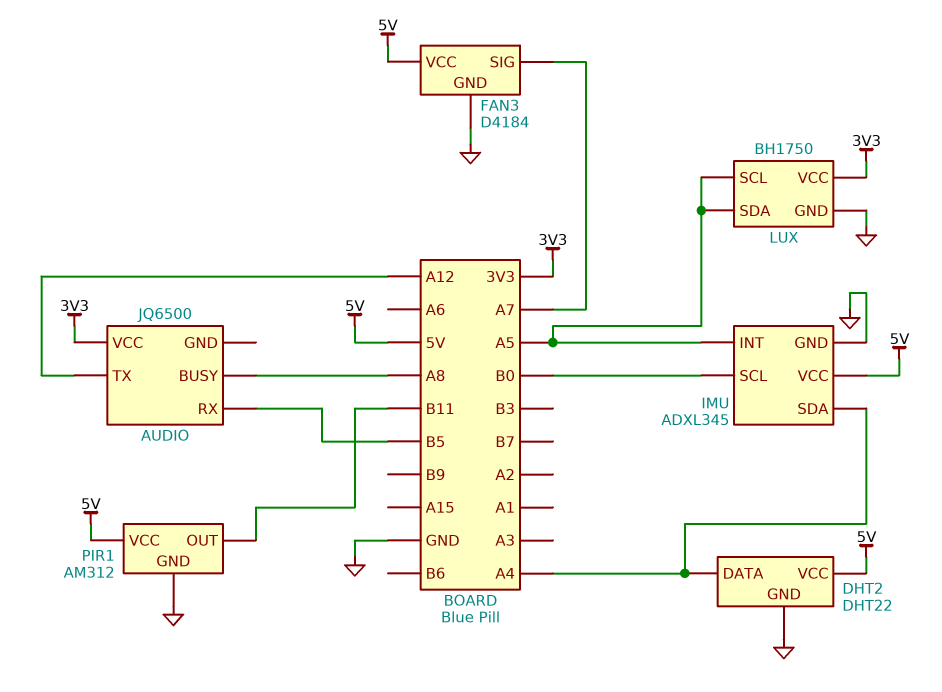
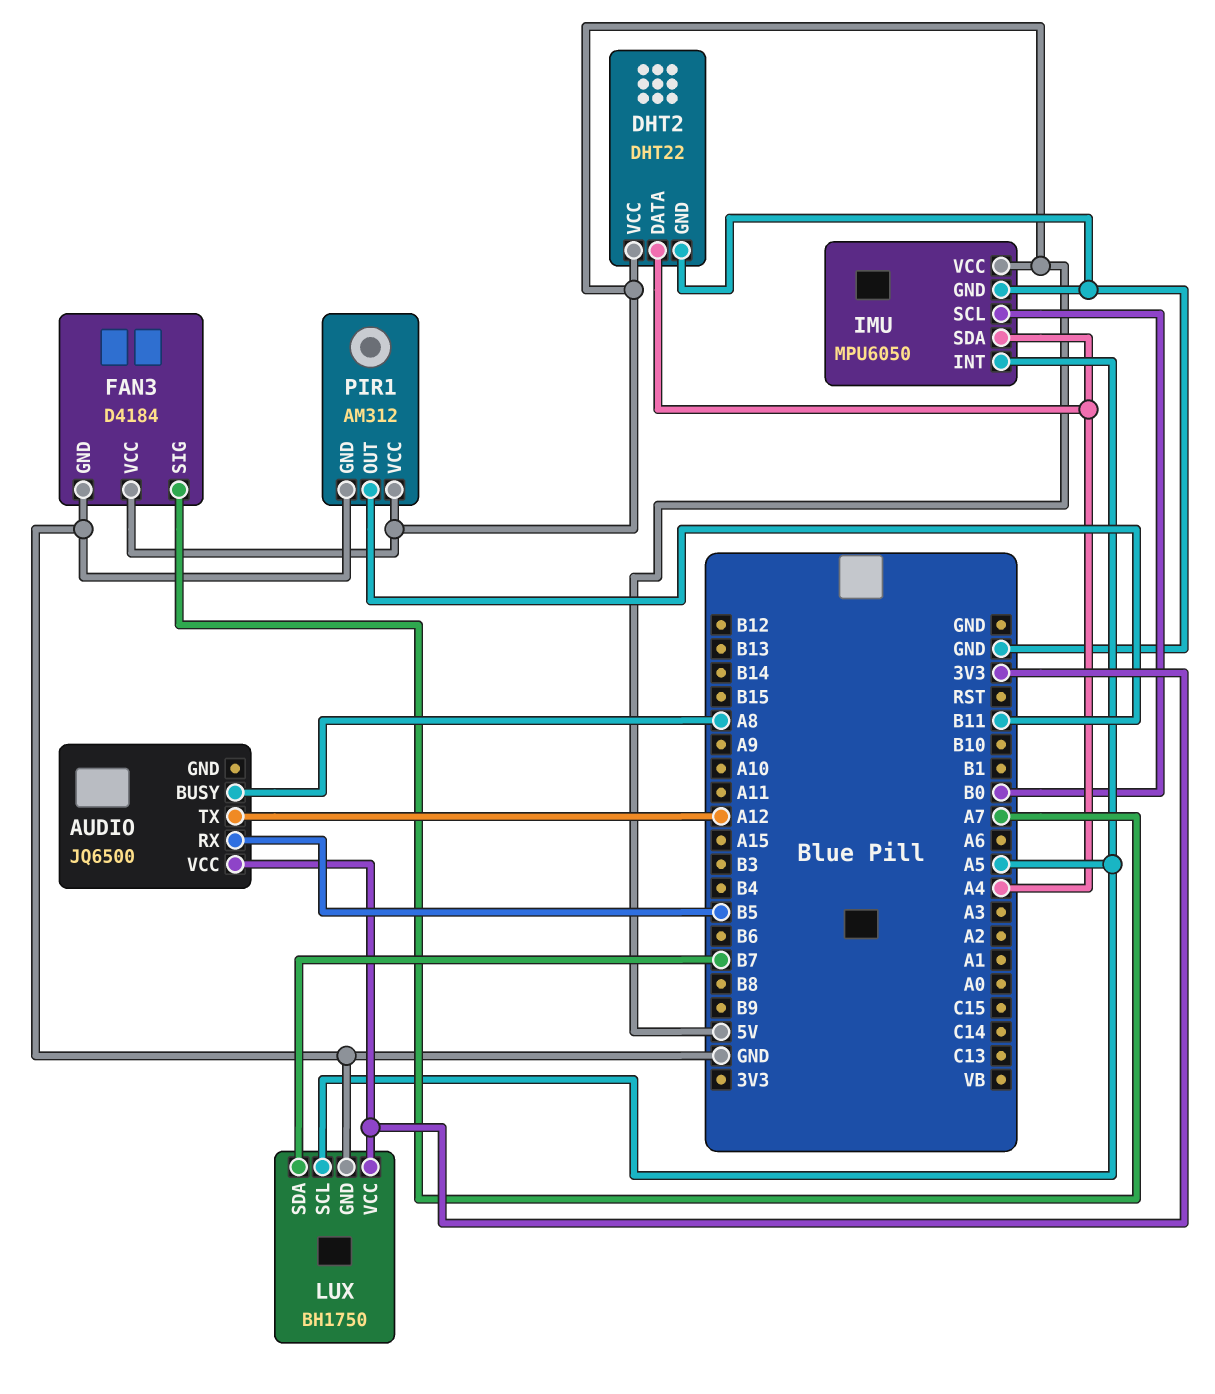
IMU: ADXL345 -> MPU6050
LUX pin SDA: A5 -> B7

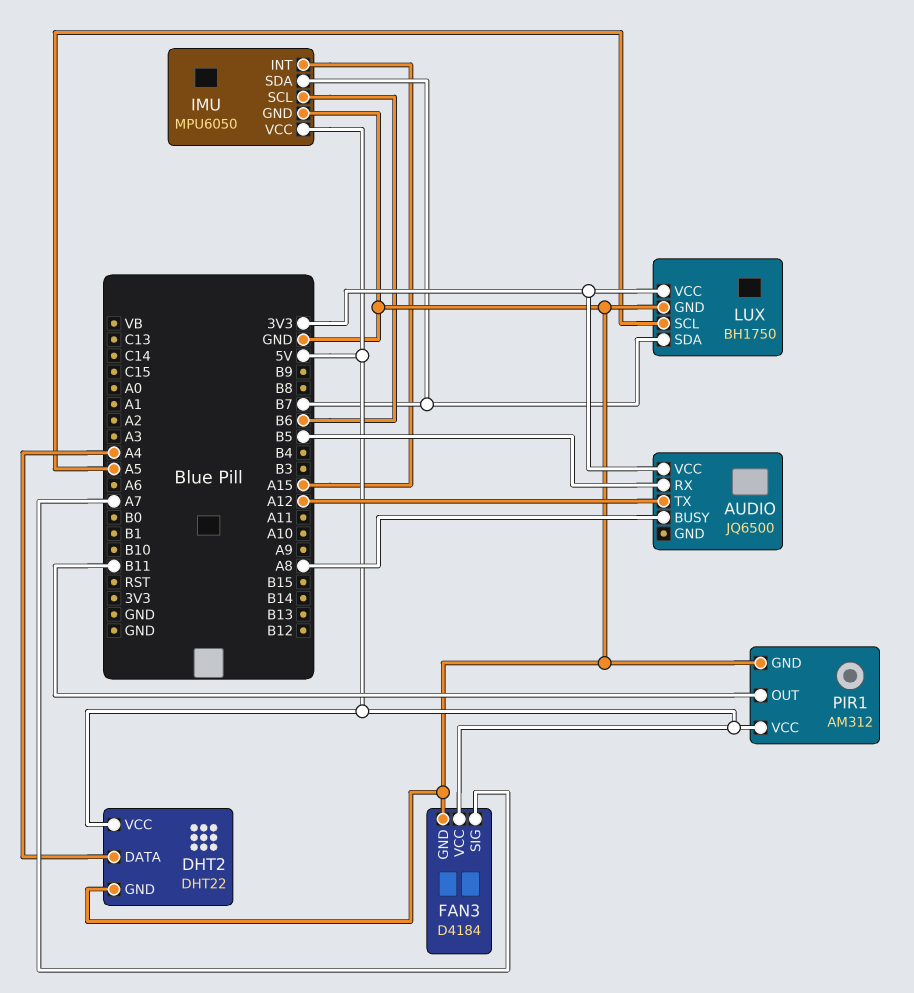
IMU pin INT: A5 -> A15
IMU pin SCL: B0 -> B6
IMU pin SDA: A4 -> B7

